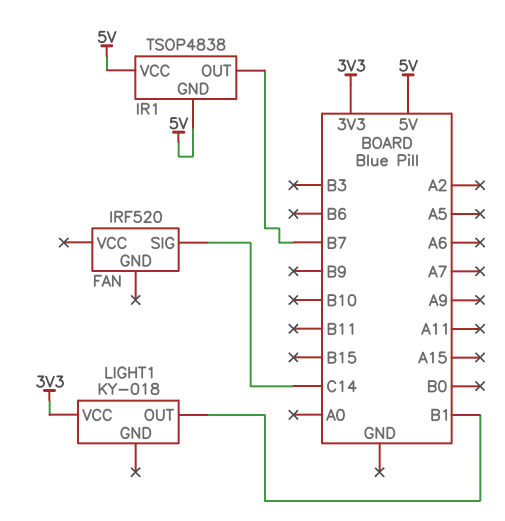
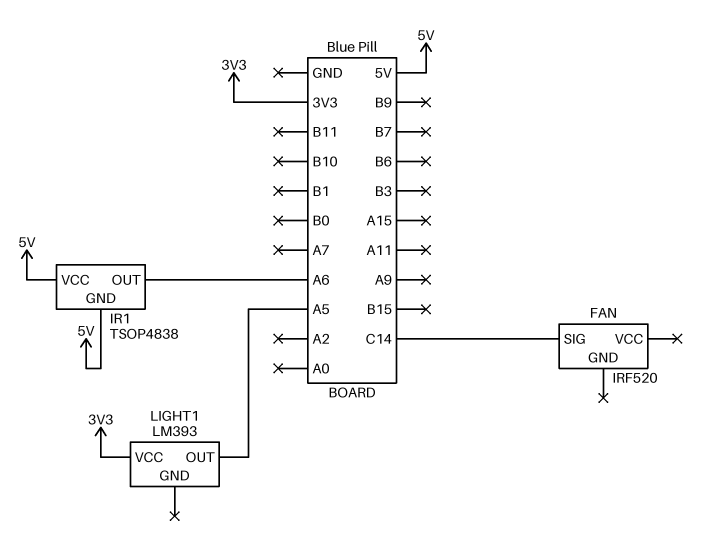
IR1 pin OUT: B7 -> A6
LIGHT1: KY-018 -> LM393
LIGHT1 pin OUT: B1 -> A5

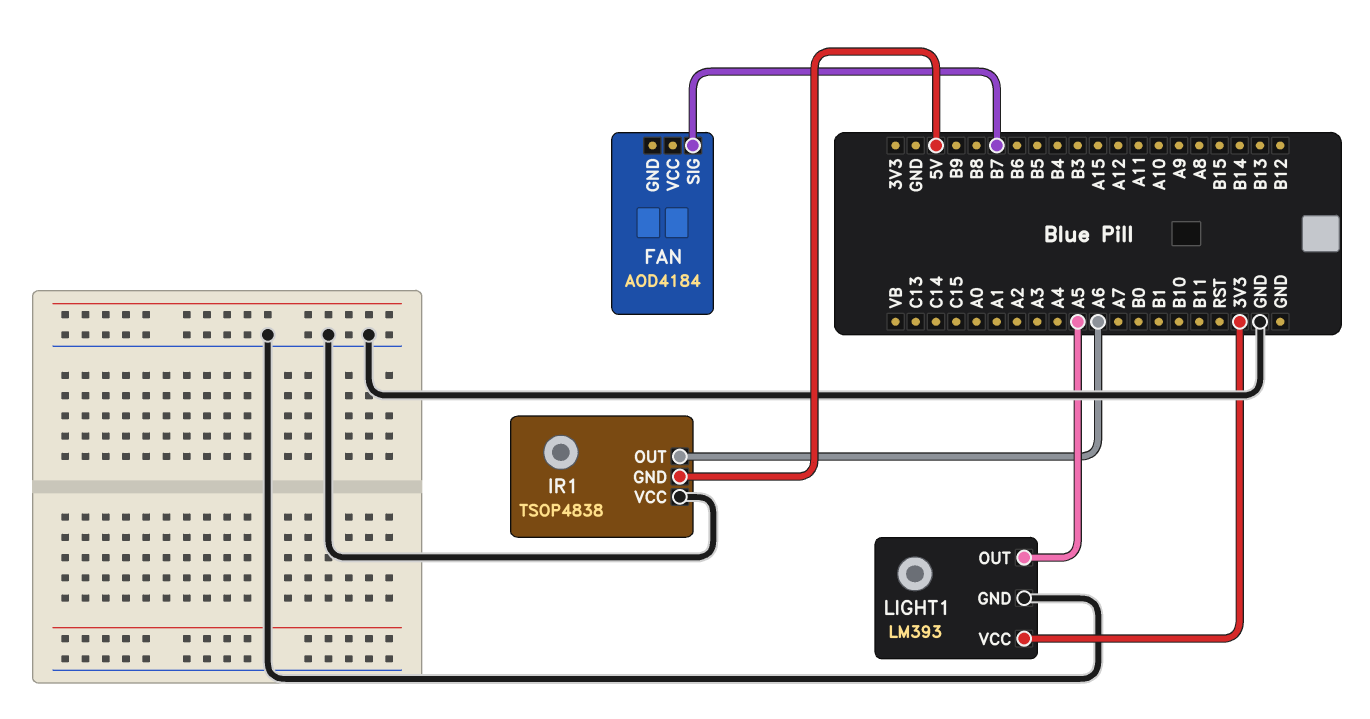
FAN: IRF520 -> AOD4184
FAN pin SIG: C14 -> B7
IR1 pin VCC: 5V -> GND
LIGHT1 pin GND: none -> GND

